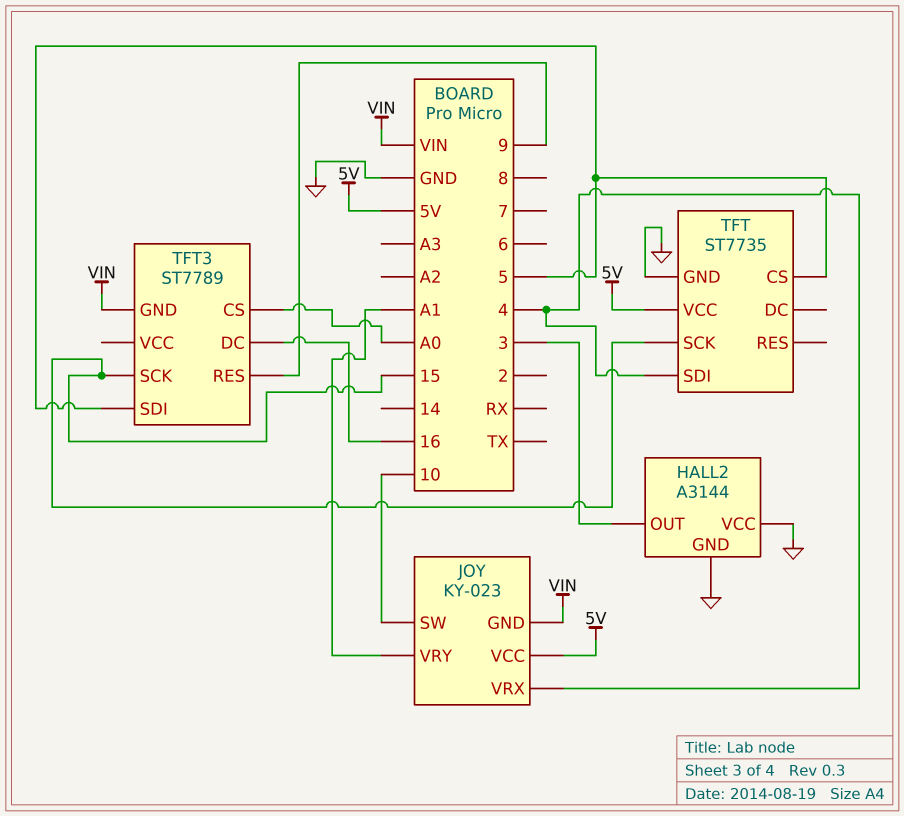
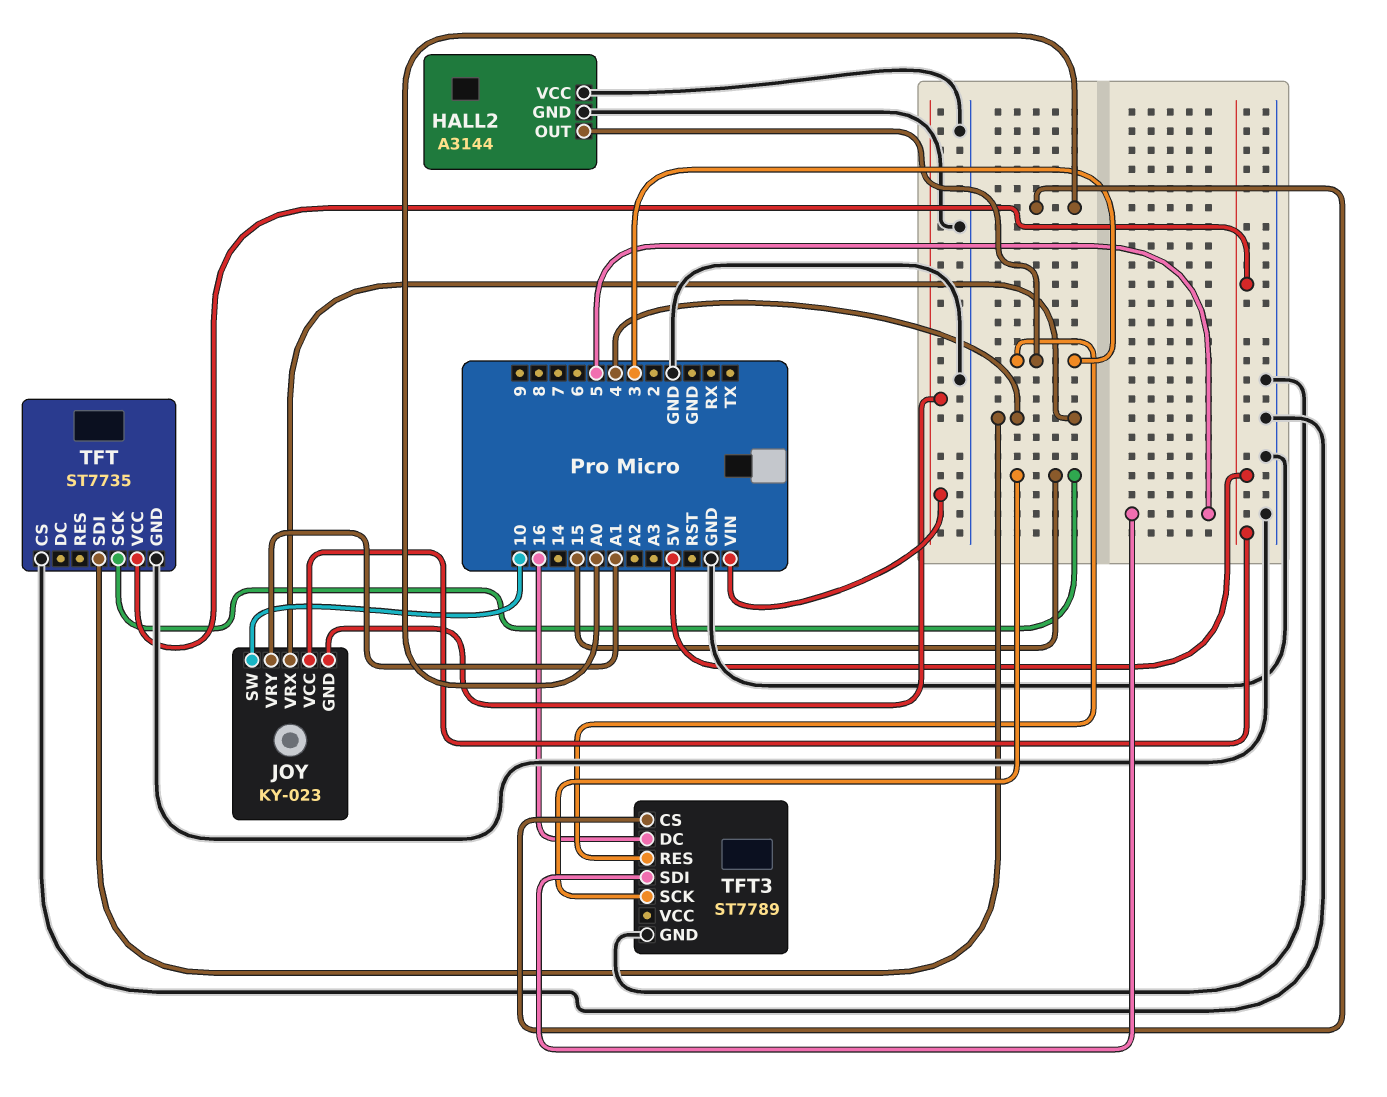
TFT pin CS: 5 -> GND
TFT3 pin GND: VIN -> GND
TFT3 pin RES: 9 -> 3

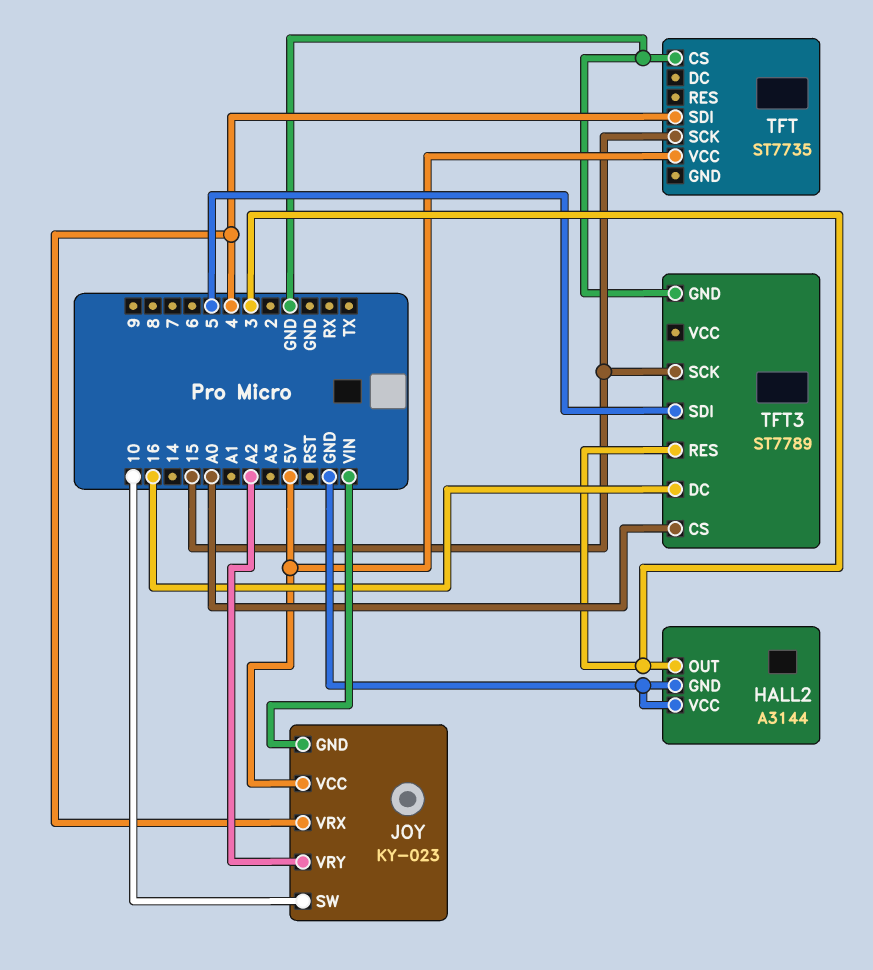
JOY pin VRY: A1 -> A2
TFT pin GND: GND -> none

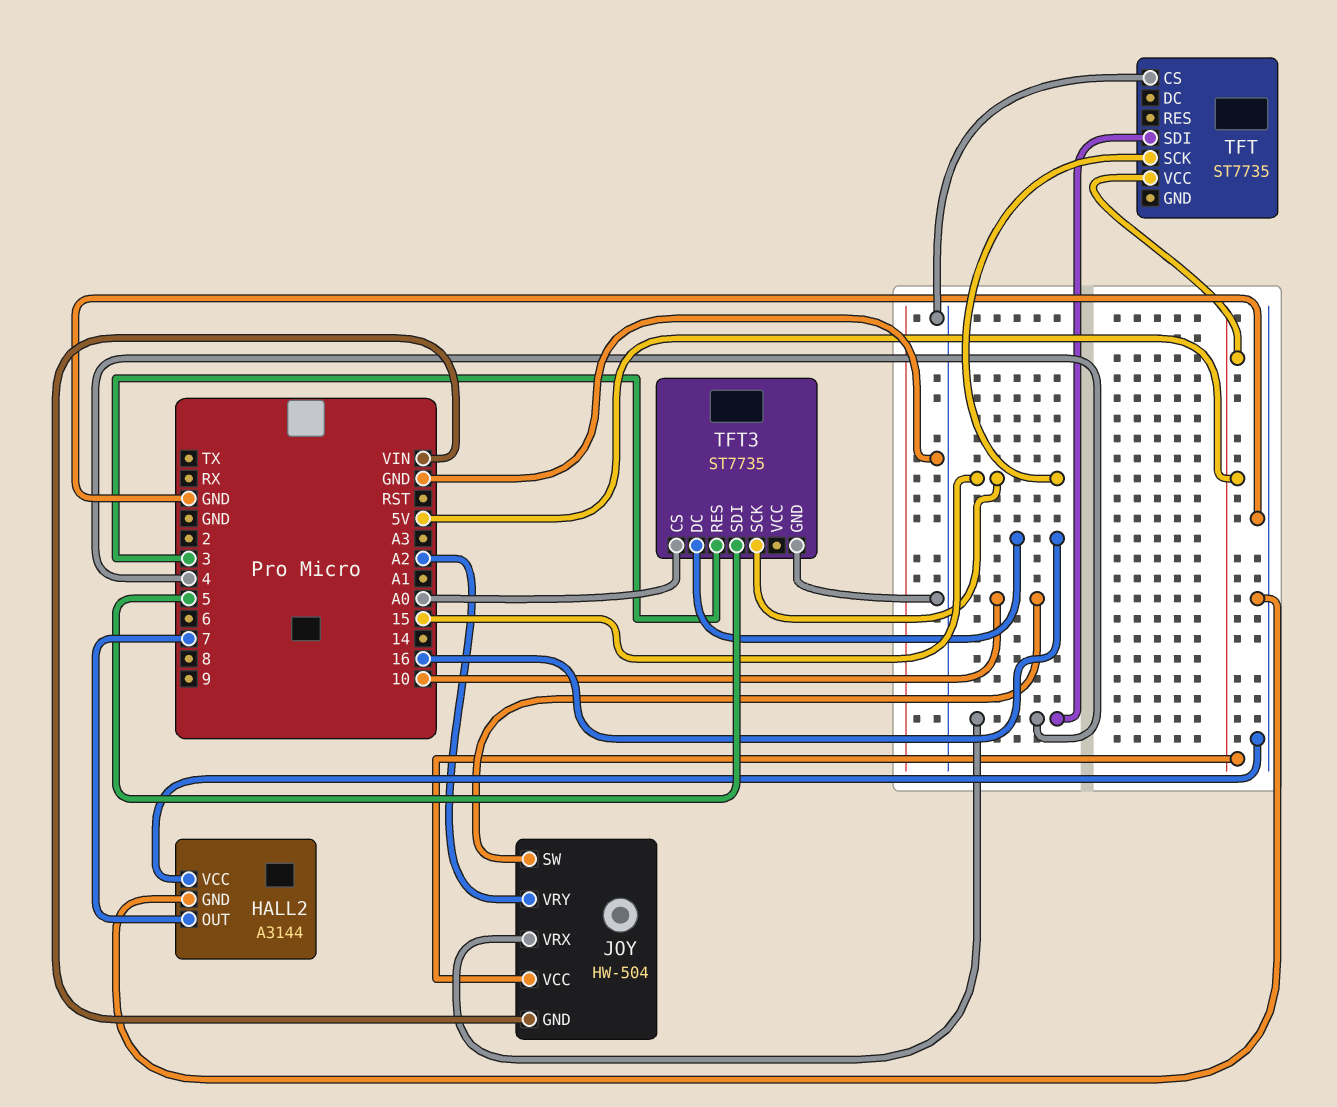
HALL2 pin OUT: 3 -> 7
JOY: KY-023 -> HW-504
TFT3: ST7789 -> ST7735

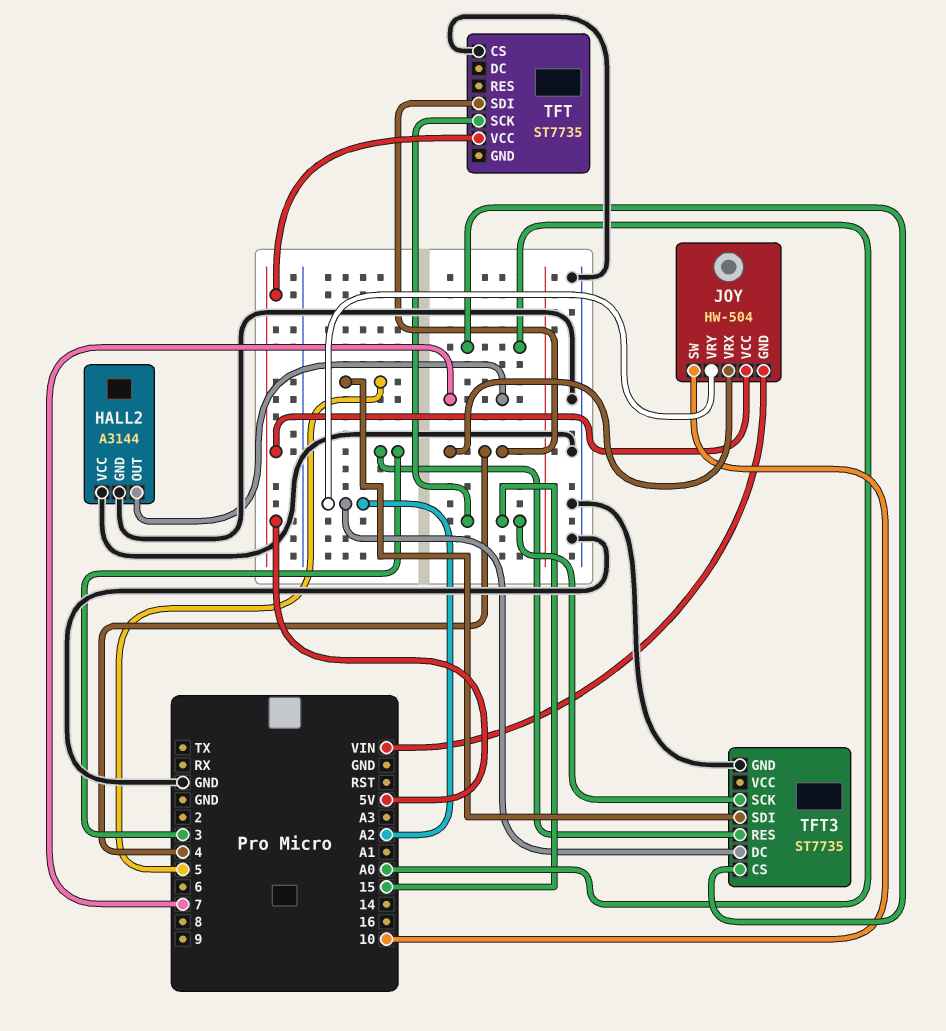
TFT3 pin DC: 16 -> A2

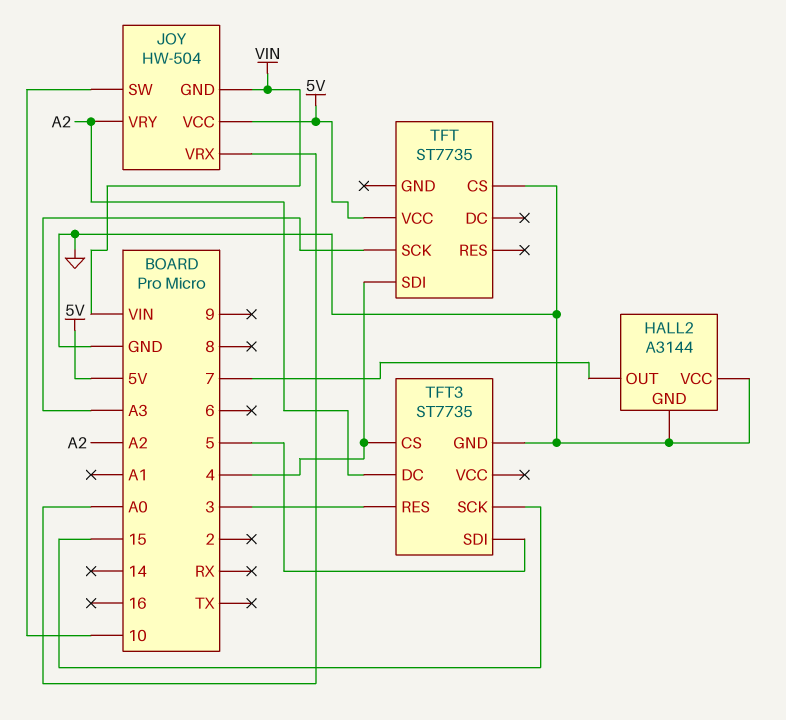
JOY pin VRX: 4 -> A0
TFT pin SCK: 15 -> A3
TFT3 pin CS: A0 -> 4

